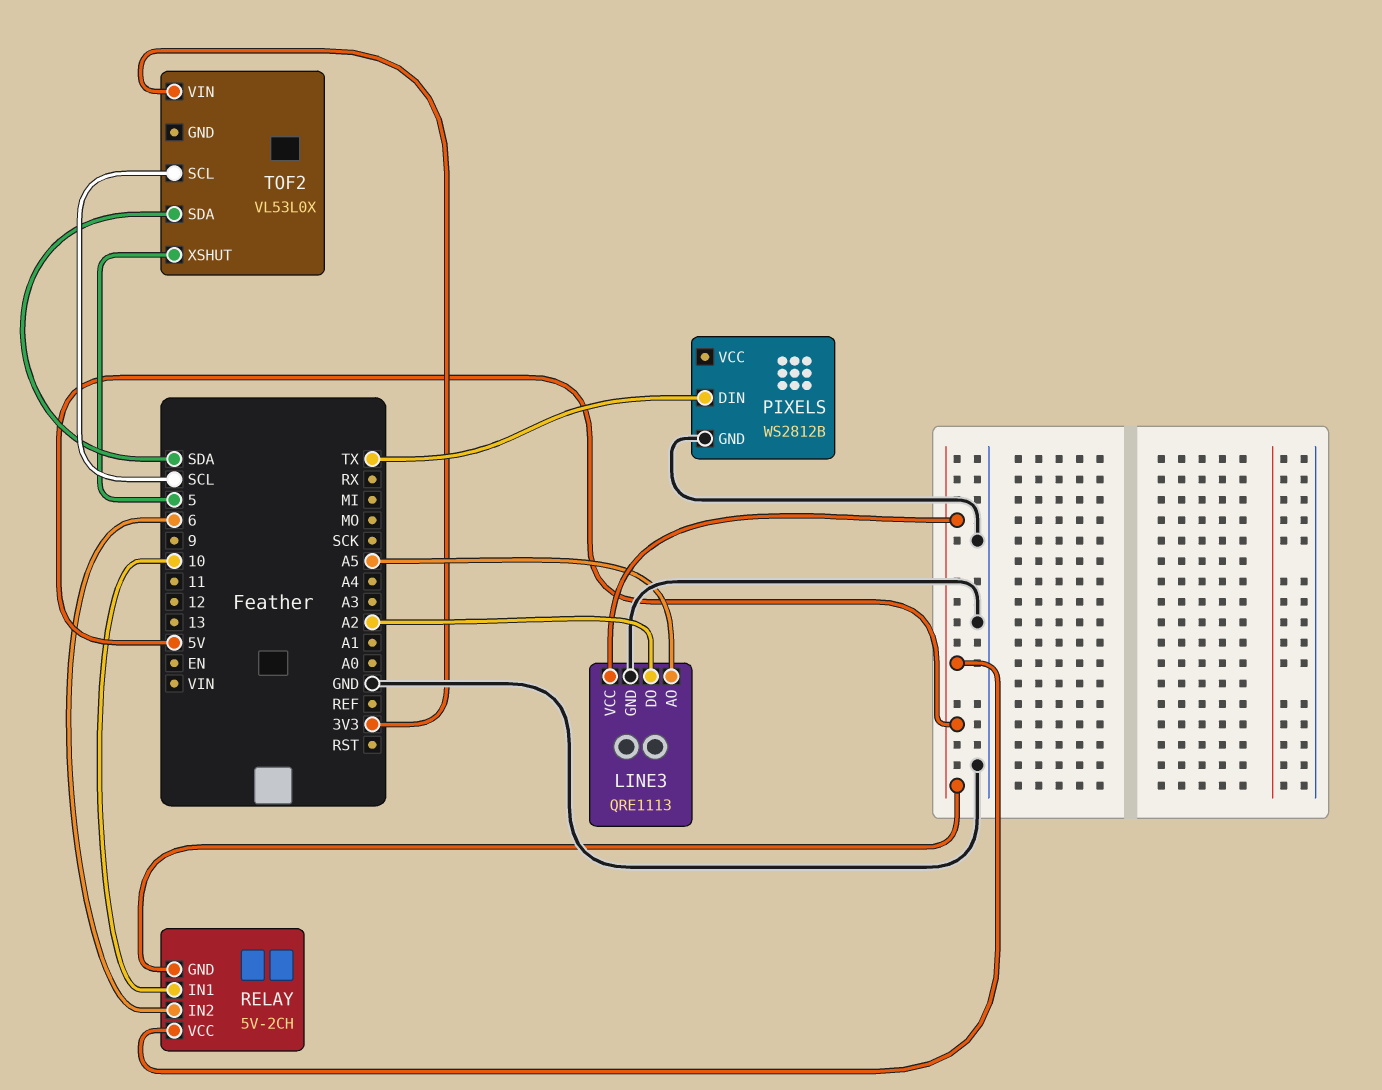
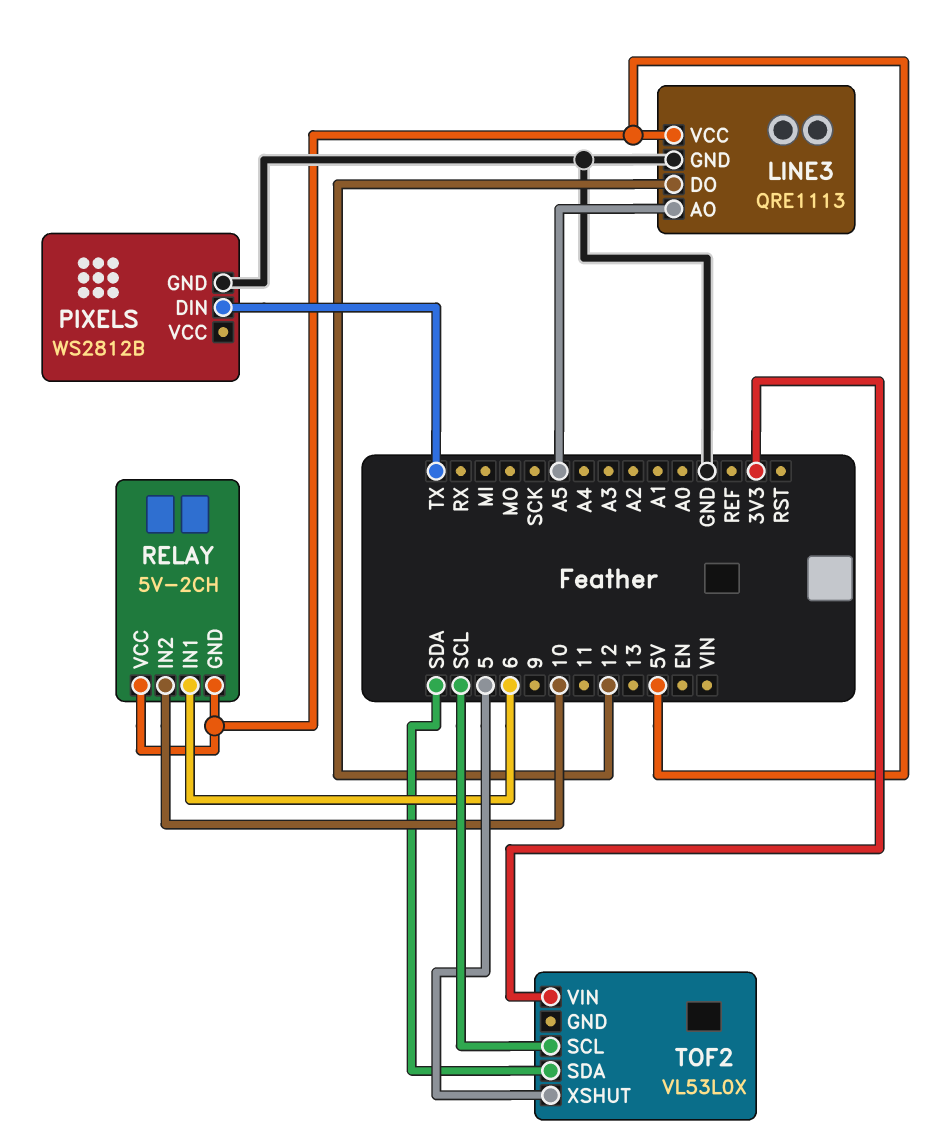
LINE3 pin DO: A2 -> 12
RELAY pin IN1: 10 -> 6
RELAY pin IN2: 6 -> 10

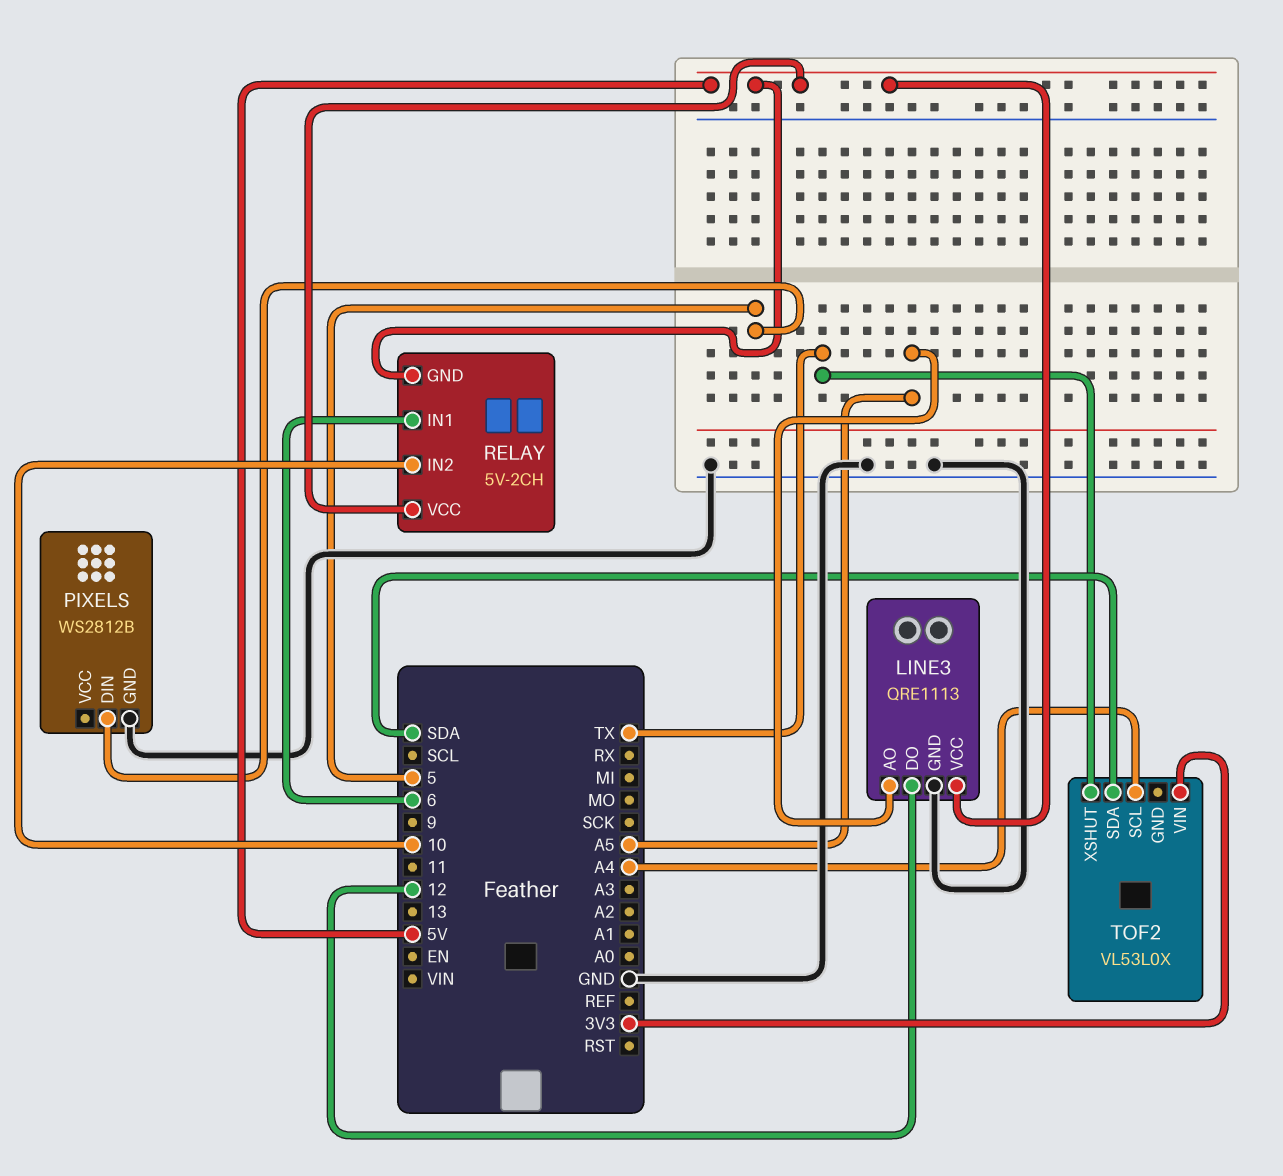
PIXELS pin DIN: TX -> 5
TOF2 pin SCL: SCL -> A4
TOF2 pin XSHUT: 5 -> TX

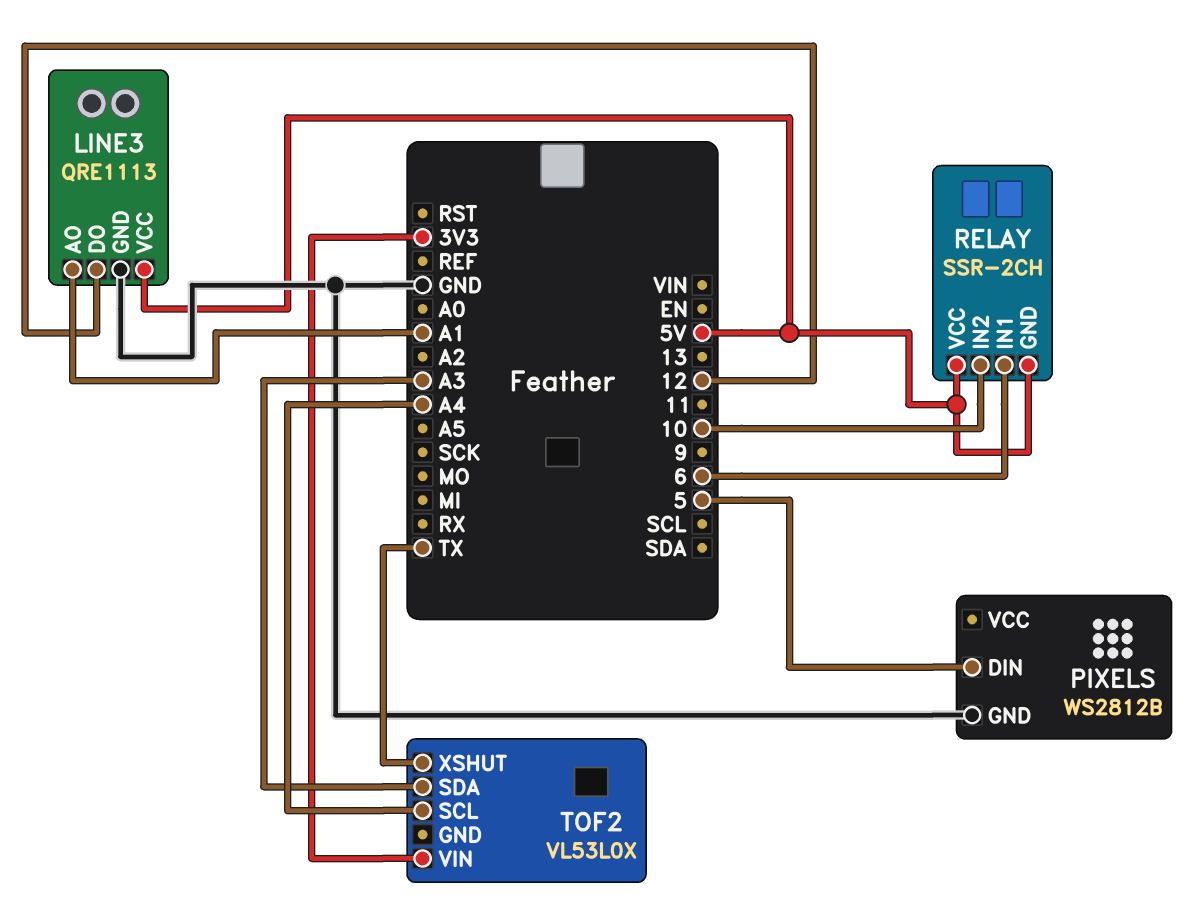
LINE3 pin AO: A5 -> A1
RELAY: 5V-2CH -> SSR-2CH
TOF2 pin SDA: SDA -> A3

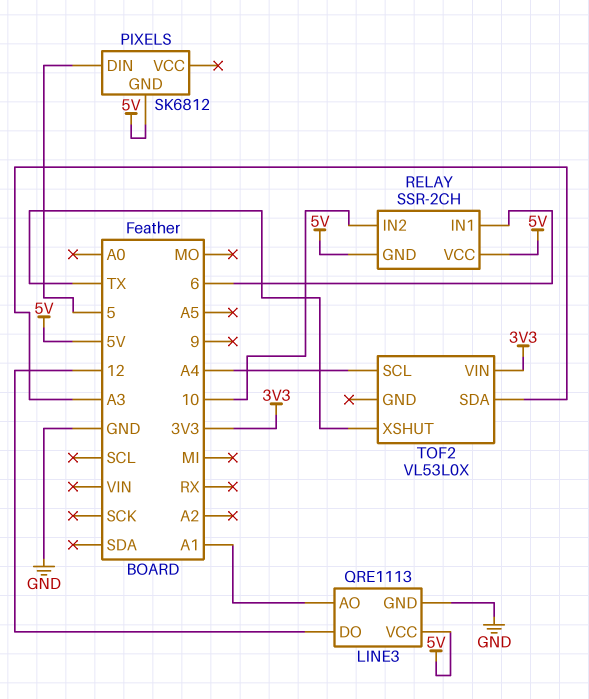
PIXELS: WS2812B -> SK6812
PIXELS pin GND: GND -> 5V

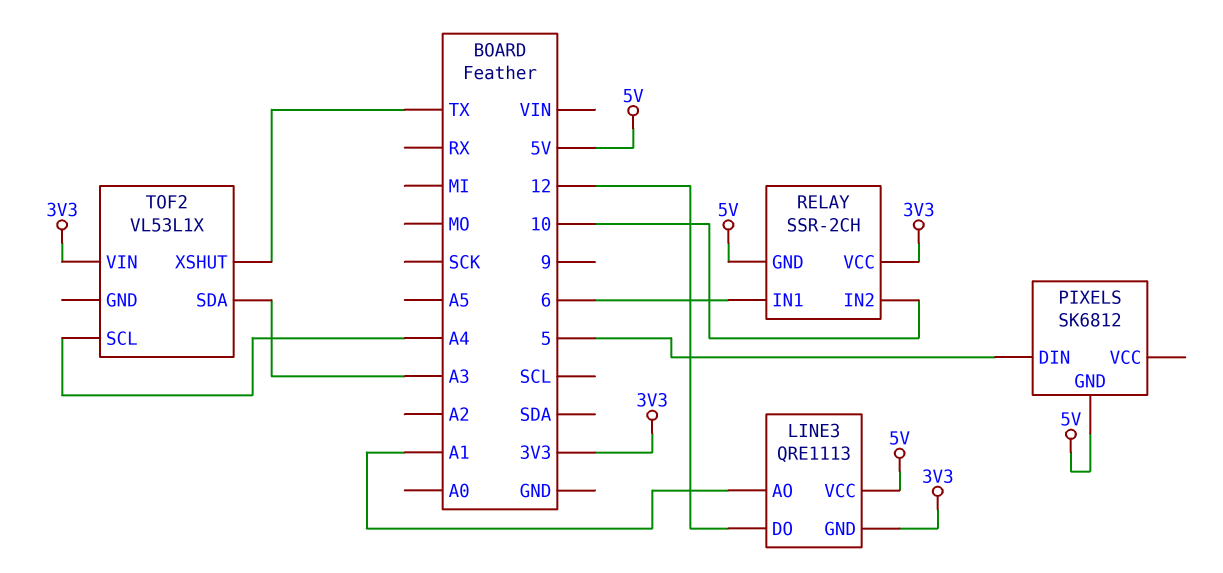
LINE3 pin GND: GND -> 3V3
RELAY pin VCC: 5V -> 3V3
TOF2: VL53L0X -> VL53L1X

